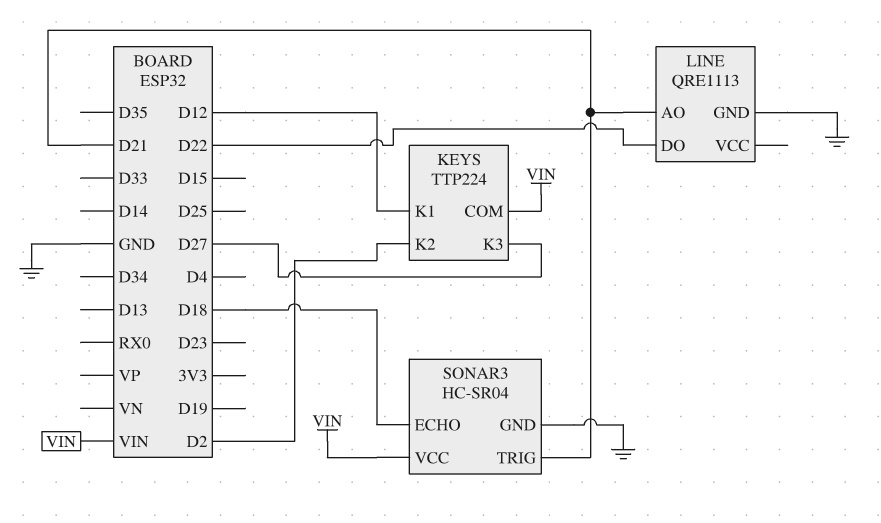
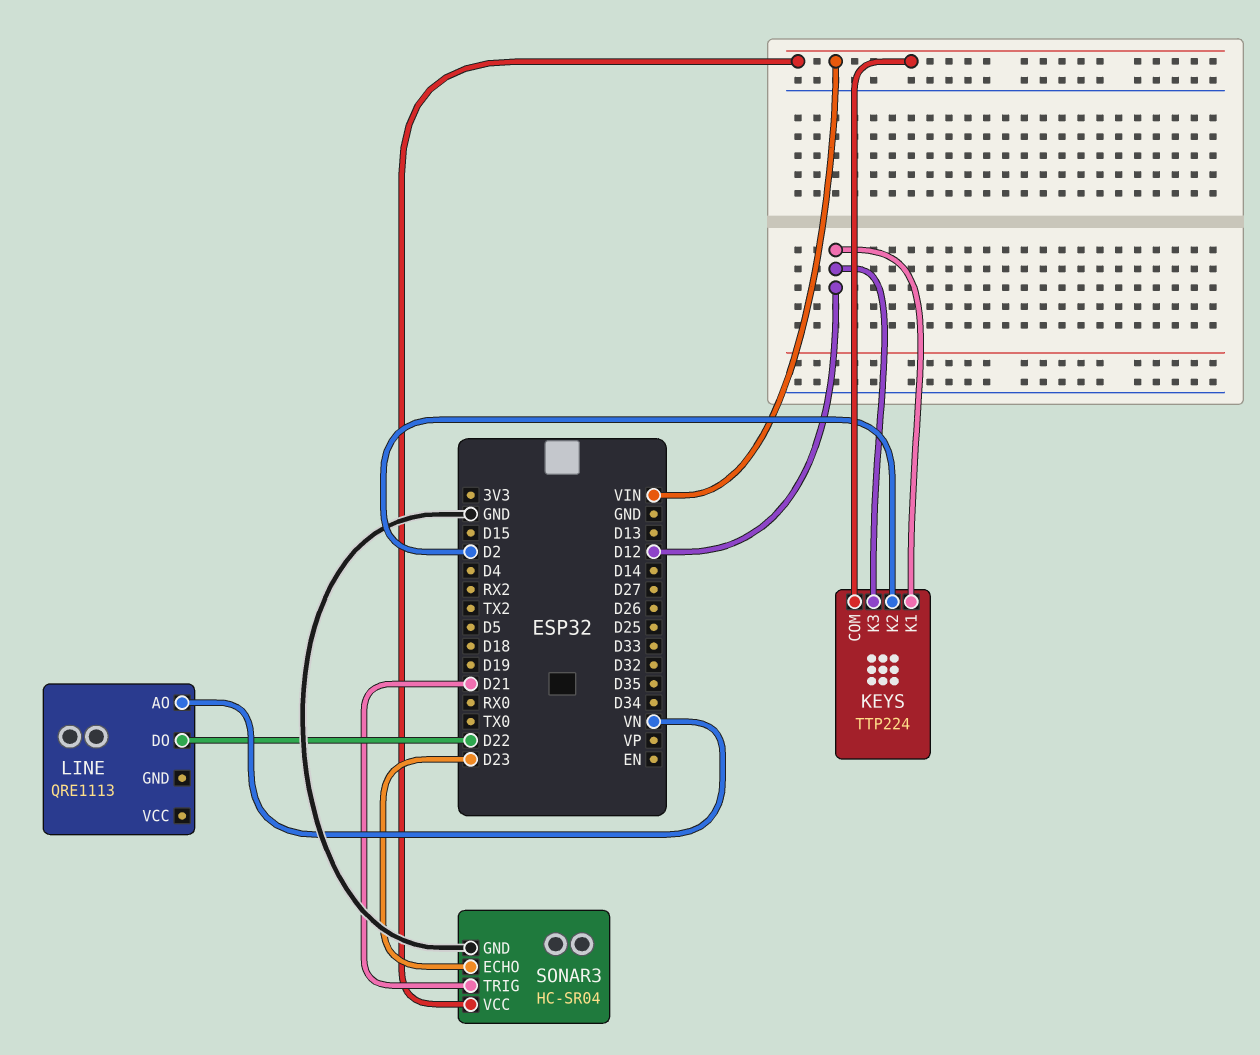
KEYS pin K3: D27 -> D12
LINE pin AO: D21 -> VN
LINE pin GND: GND -> none
SONAR3 pin ECHO: D18 -> D23

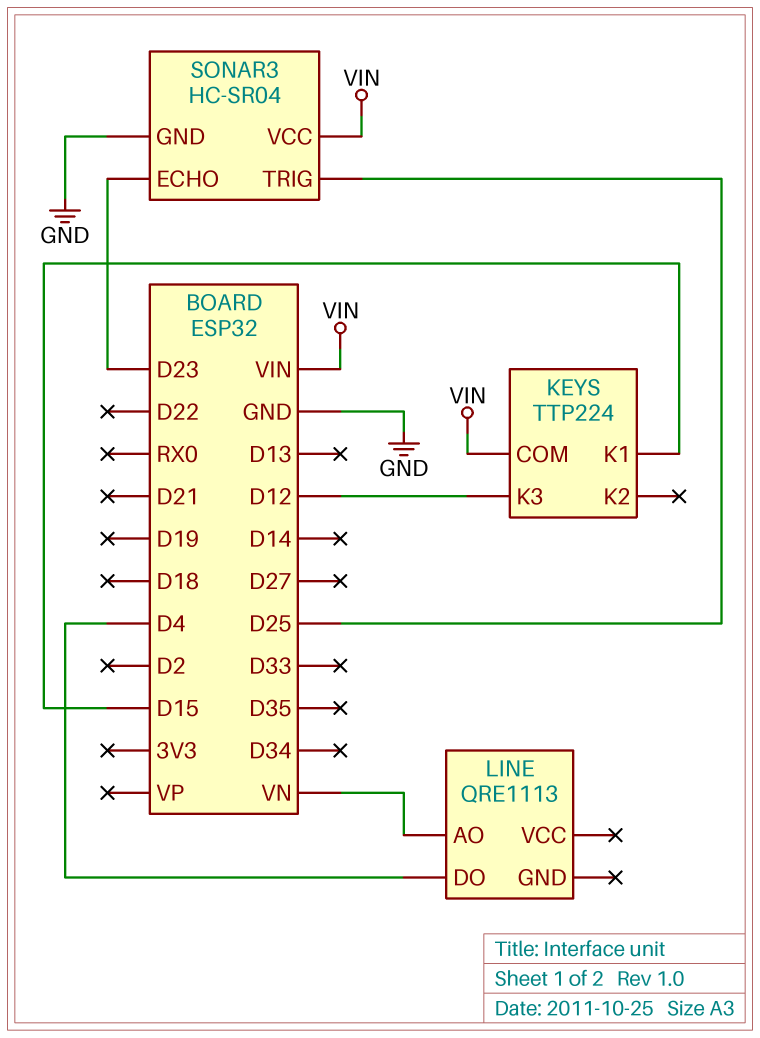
KEYS pin K1: D12 -> D15
KEYS pin K2: D2 -> none
LINE pin DO: D22 -> D4
SONAR3 pin TRIG: D21 -> D25

